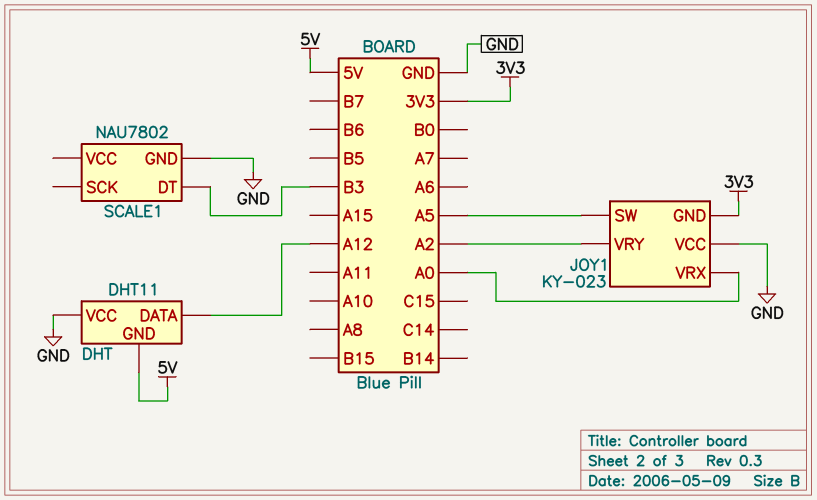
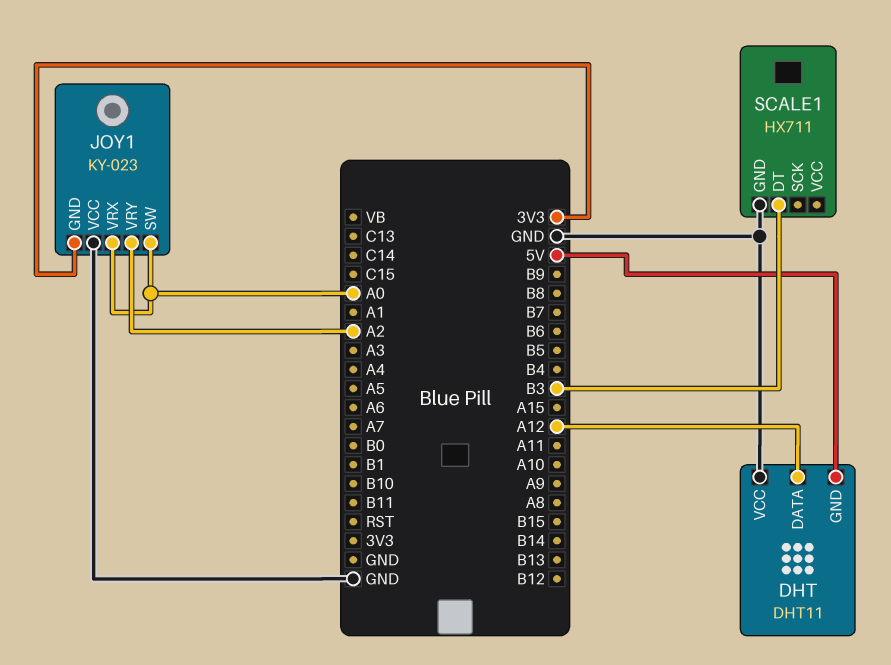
JOY1 pin SW: A5 -> A0
SCALE1: NAU7802 -> HX711

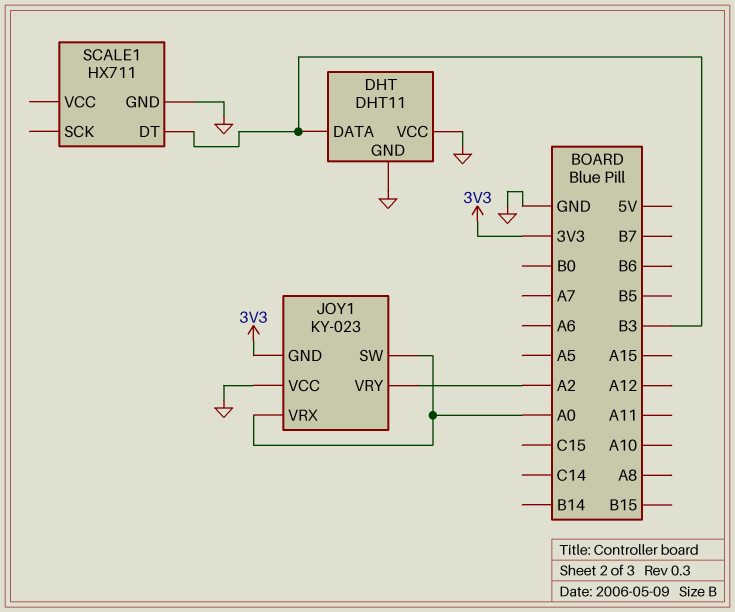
DHT pin DATA: A12 -> B3
DHT pin GND: 5V -> GND

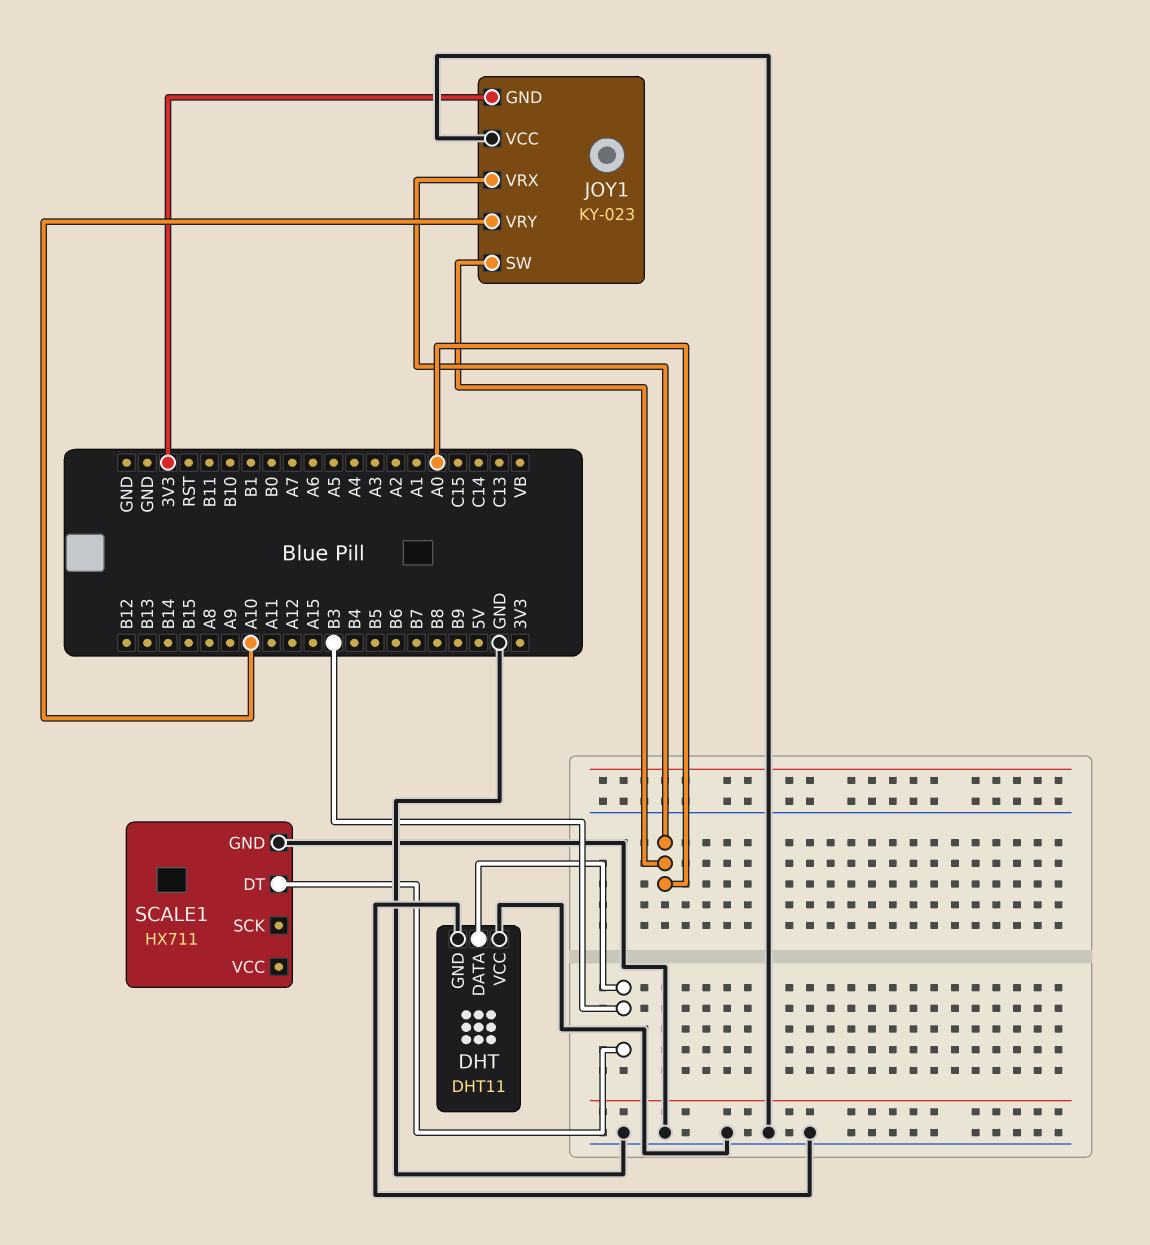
JOY1 pin VRY: A2 -> A10

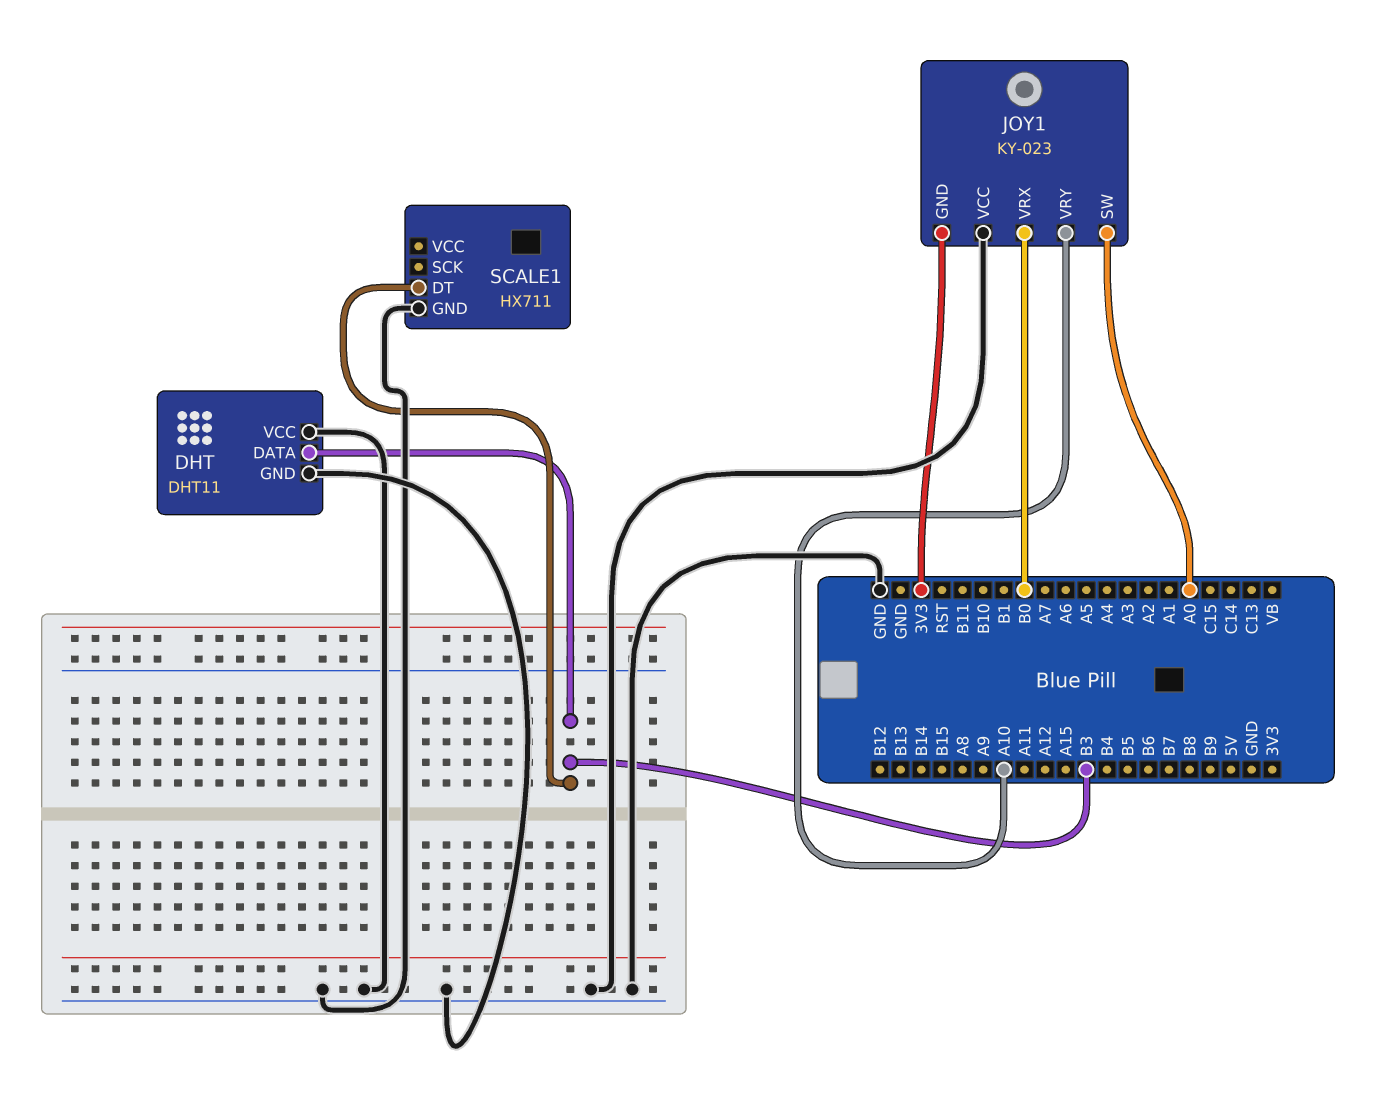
JOY1 pin VRX: A0 -> B0

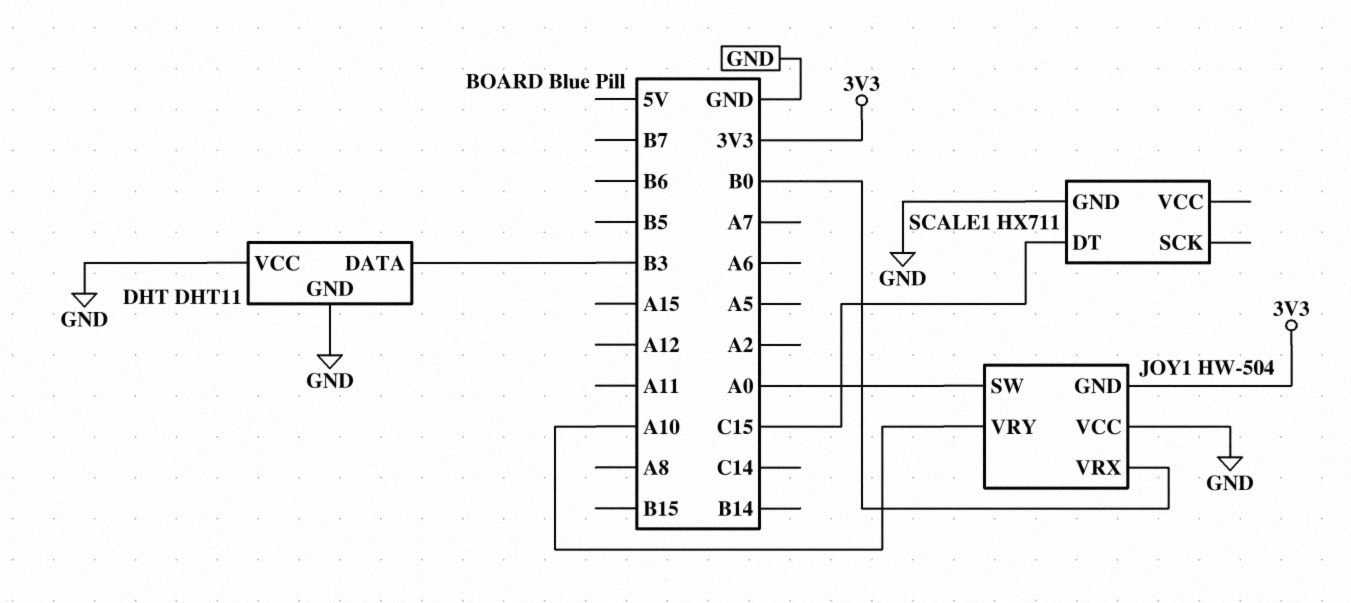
JOY1: KY-023 -> HW-504
SCALE1 pin DT: B3 -> C15

